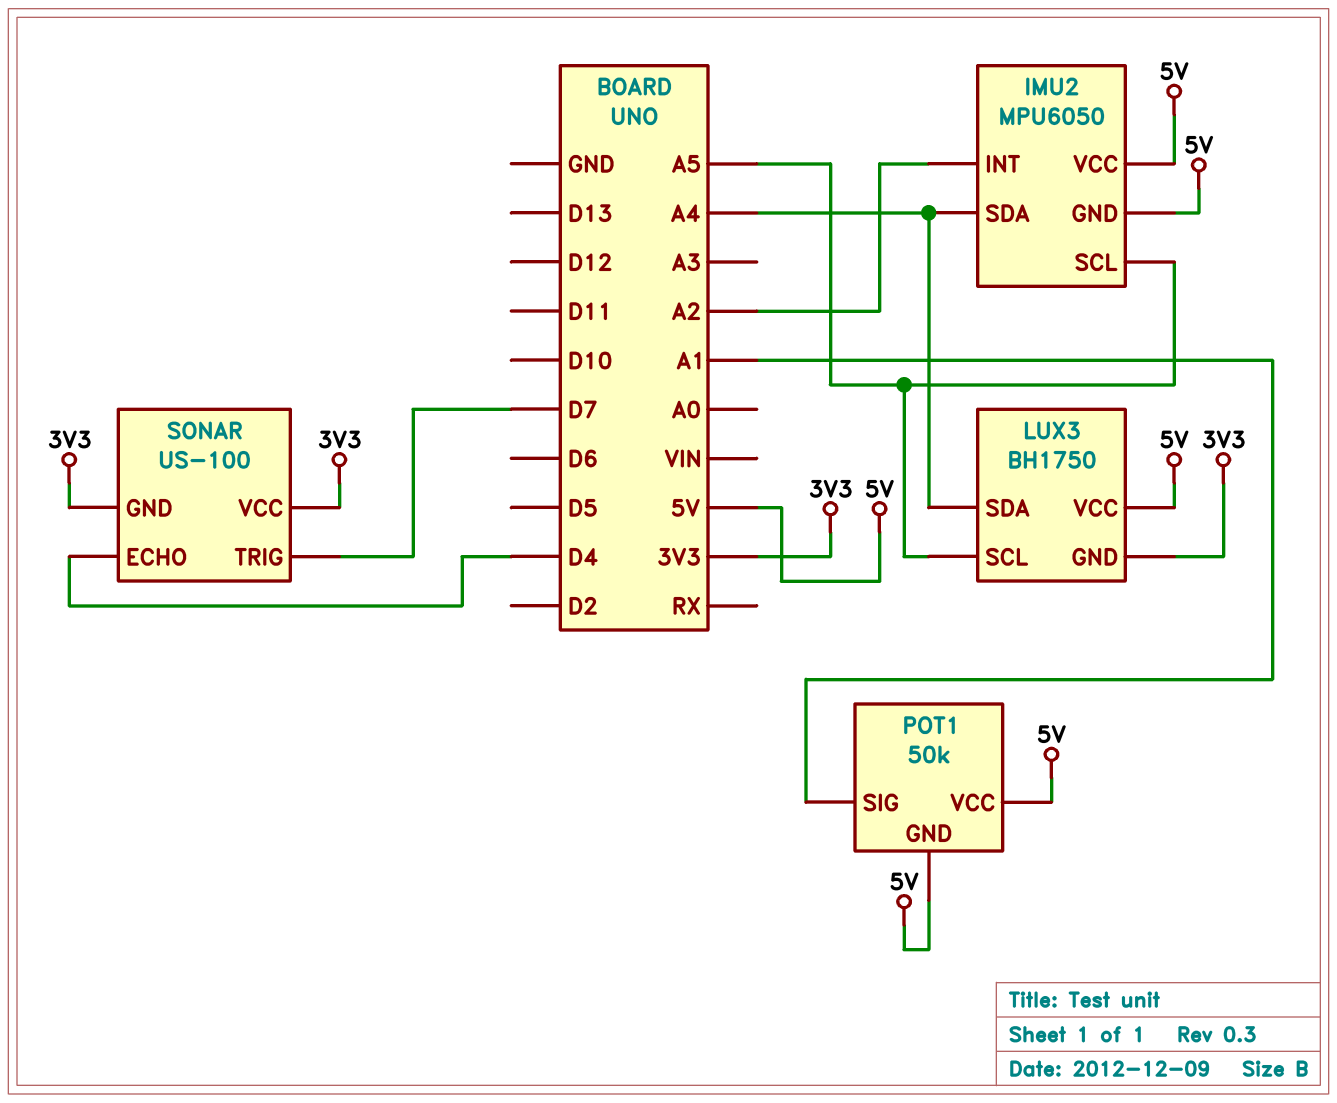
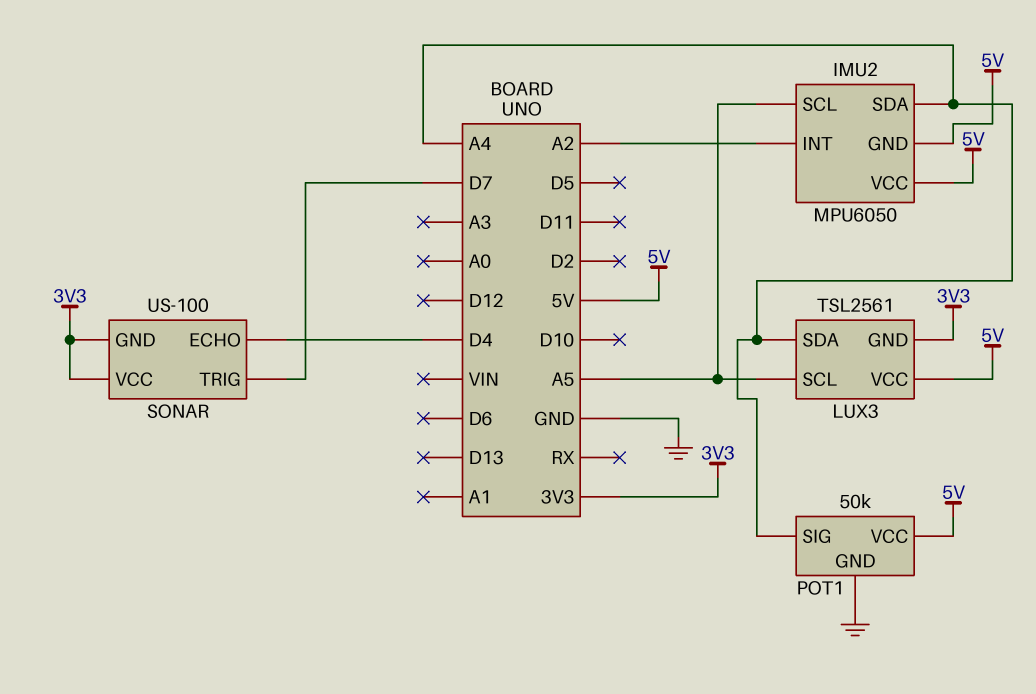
LUX3: BH1750 -> TSL2561
POT1 pin GND: 5V -> GND
POT1 pin SIG: A1 -> A4

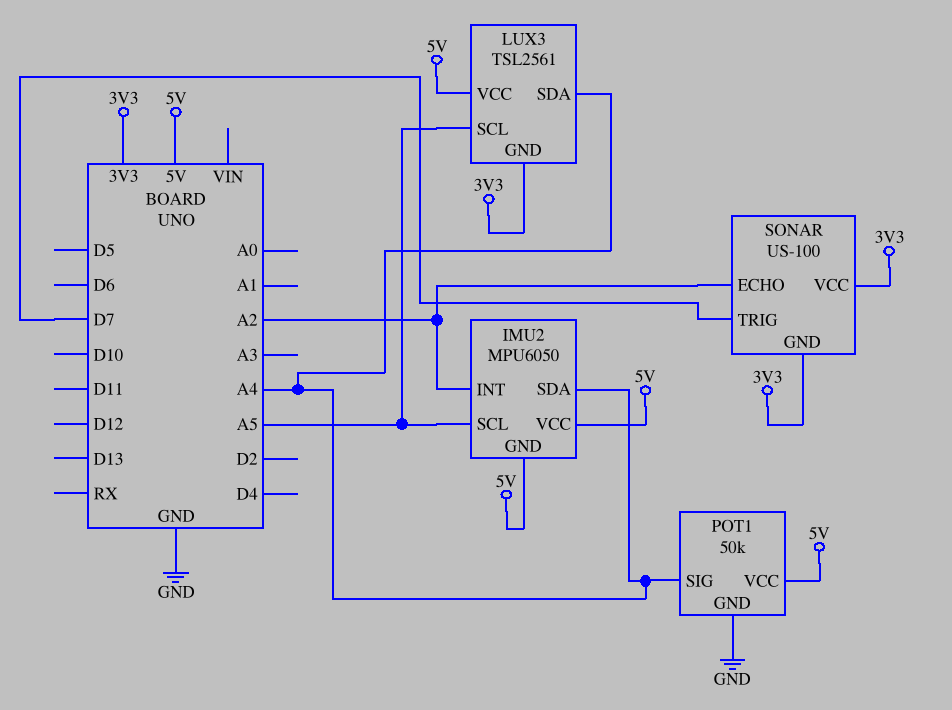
SONAR pin ECHO: D4 -> A2

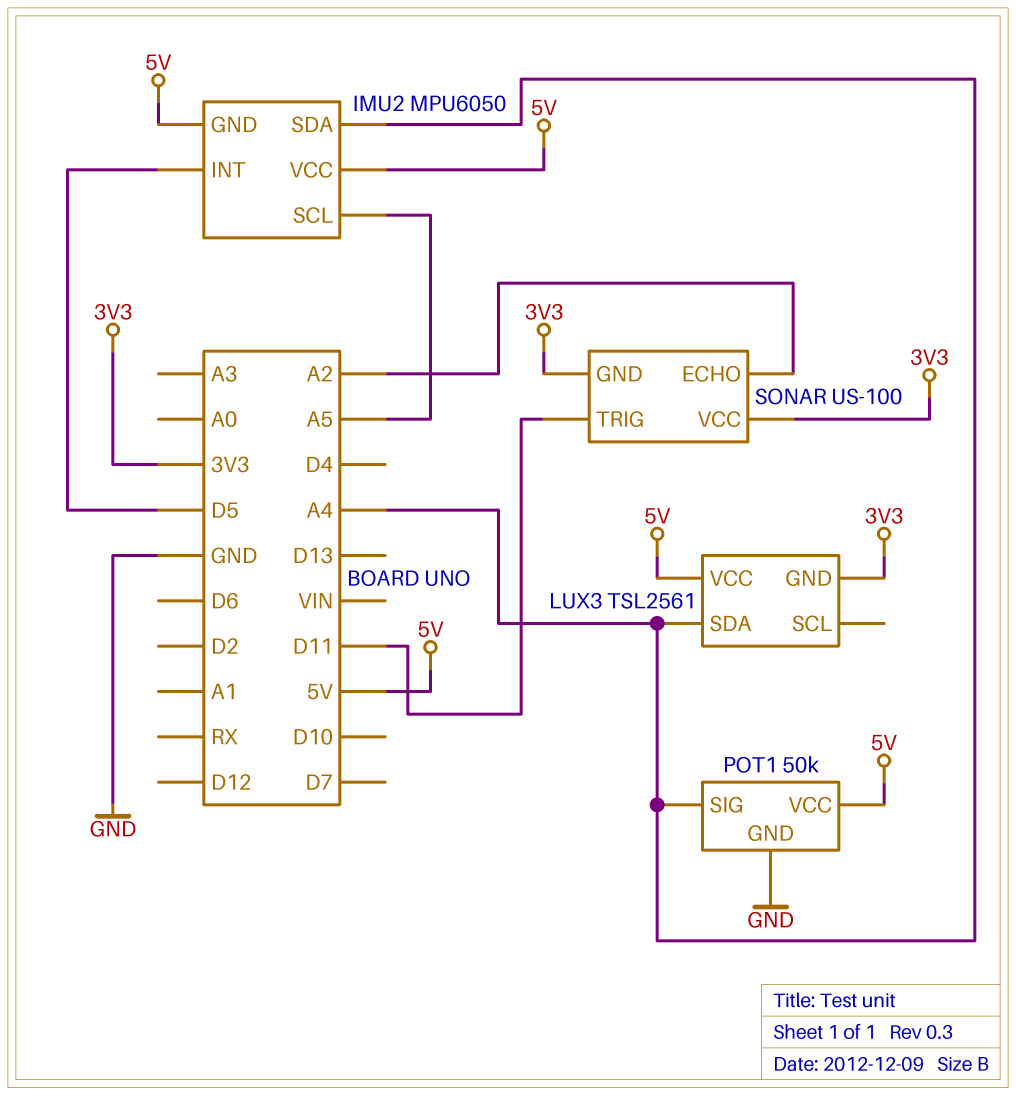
IMU2 pin INT: A2 -> D5
LUX3 pin SCL: A5 -> none
SONAR pin TRIG: D7 -> D11

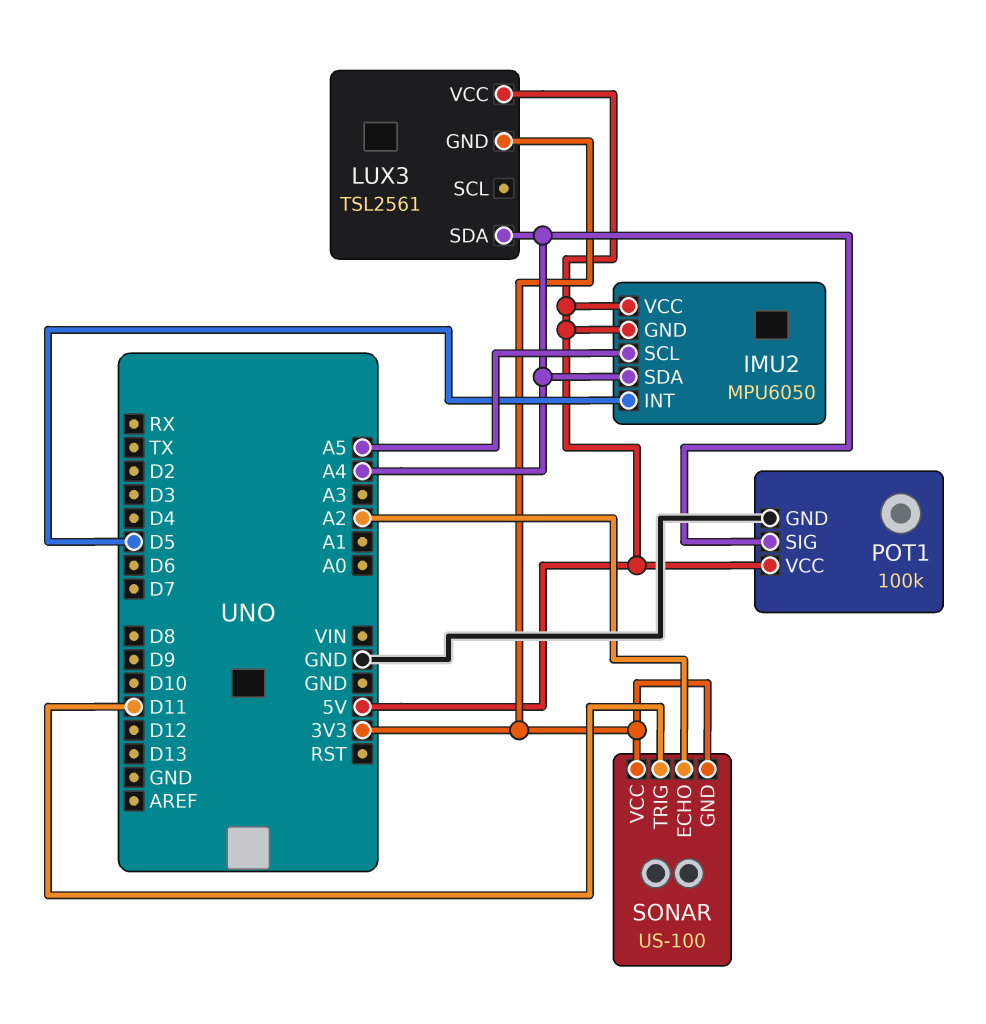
POT1: 50k -> 100k

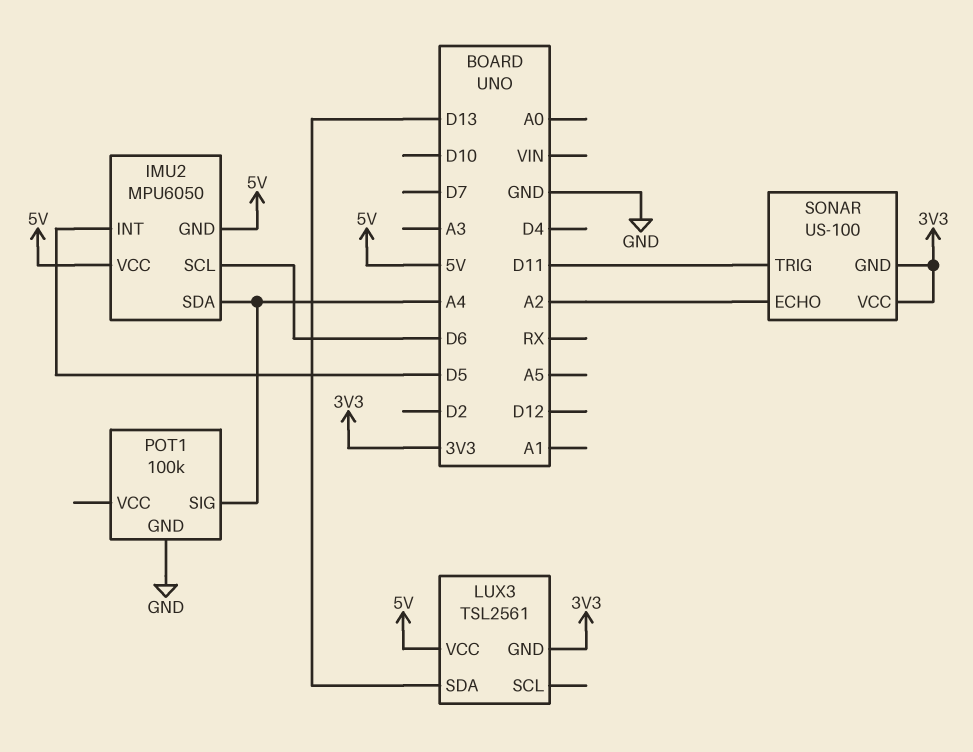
IMU2 pin SCL: A5 -> D6
LUX3 pin SDA: A4 -> D13
POT1 pin VCC: 5V -> none

